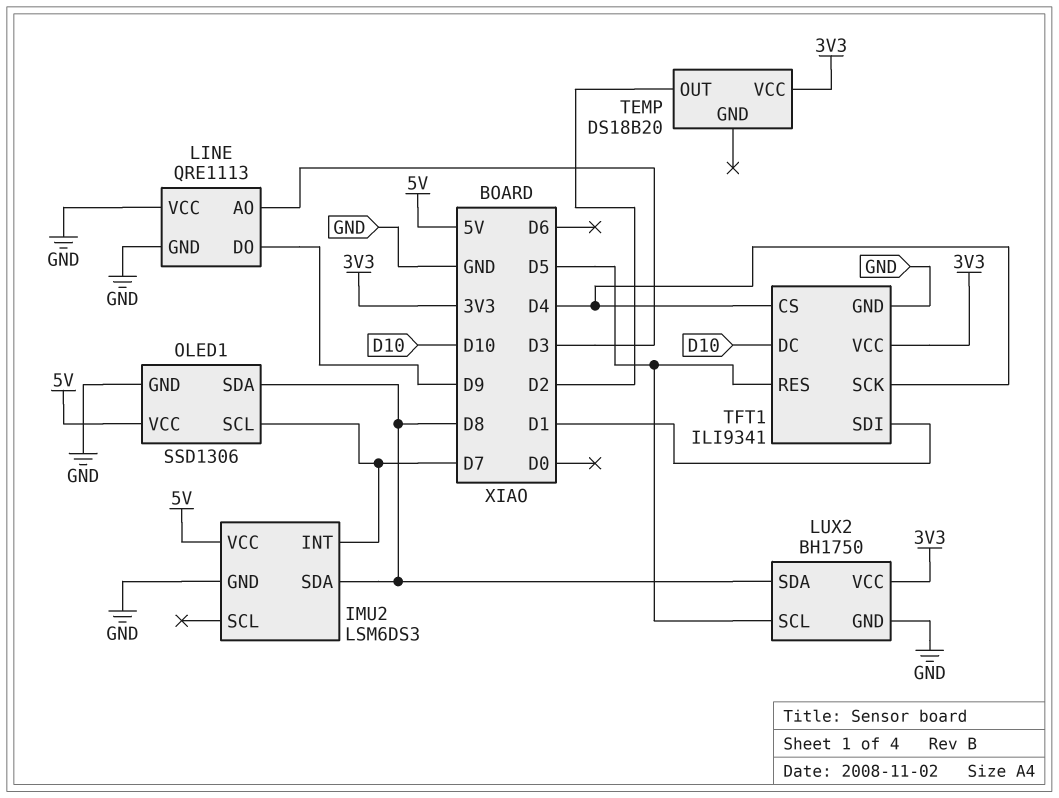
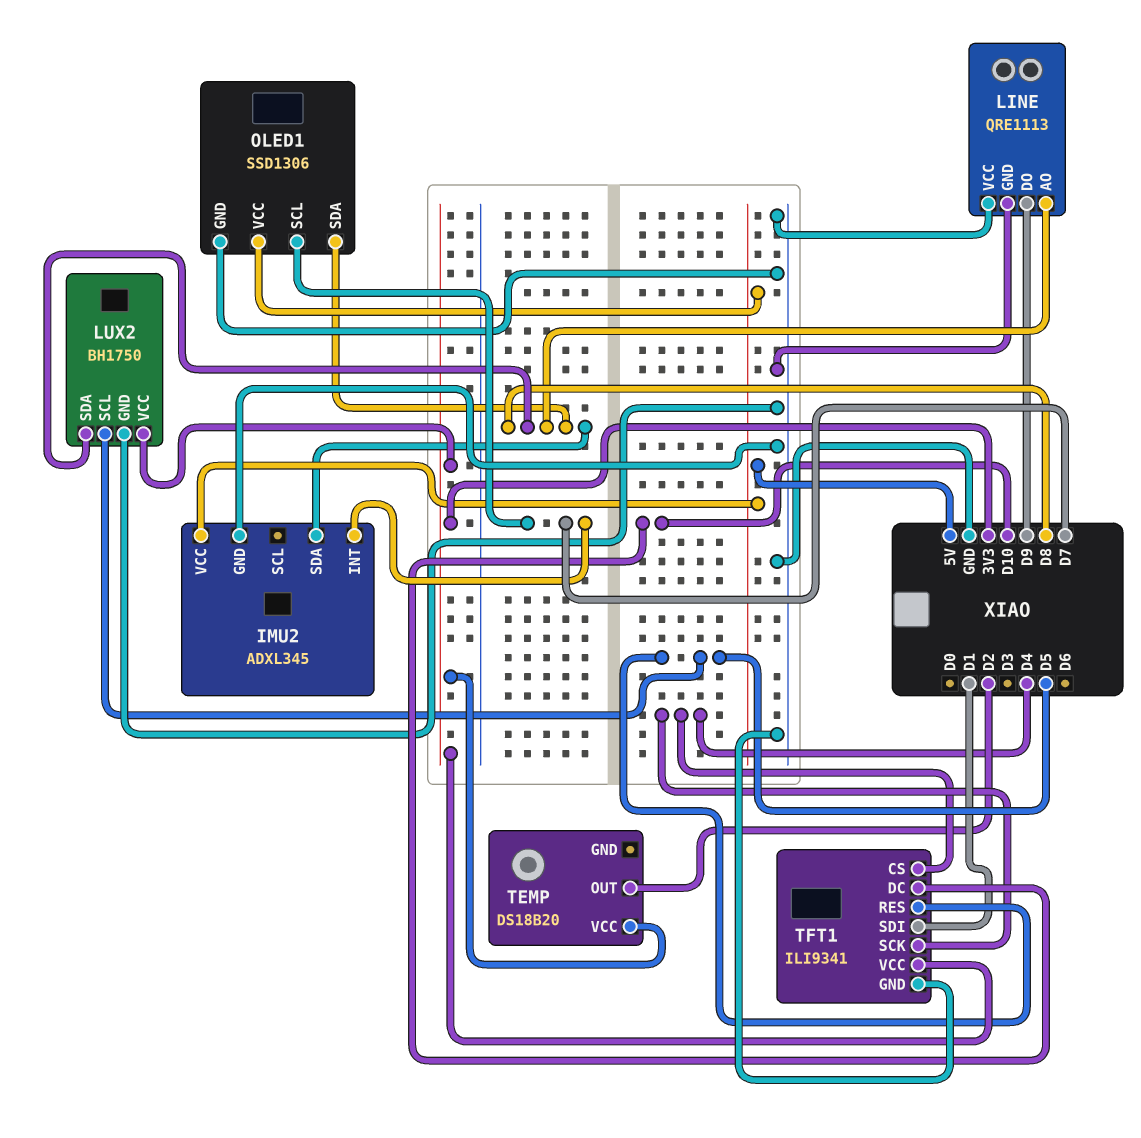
IMU2: LSM6DS3 -> ADXL345
LINE pin AO: D3 -> D8

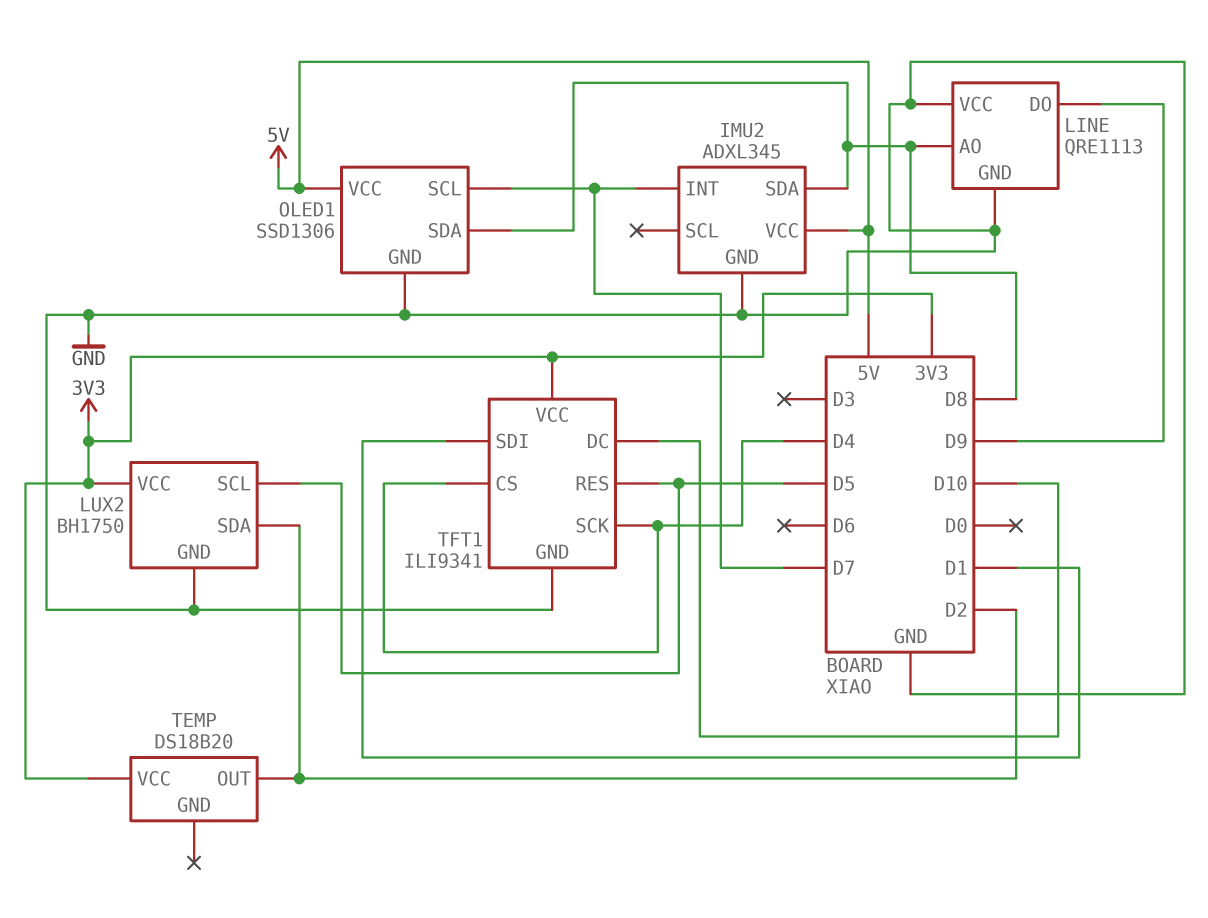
LUX2 pin SDA: D8 -> D2

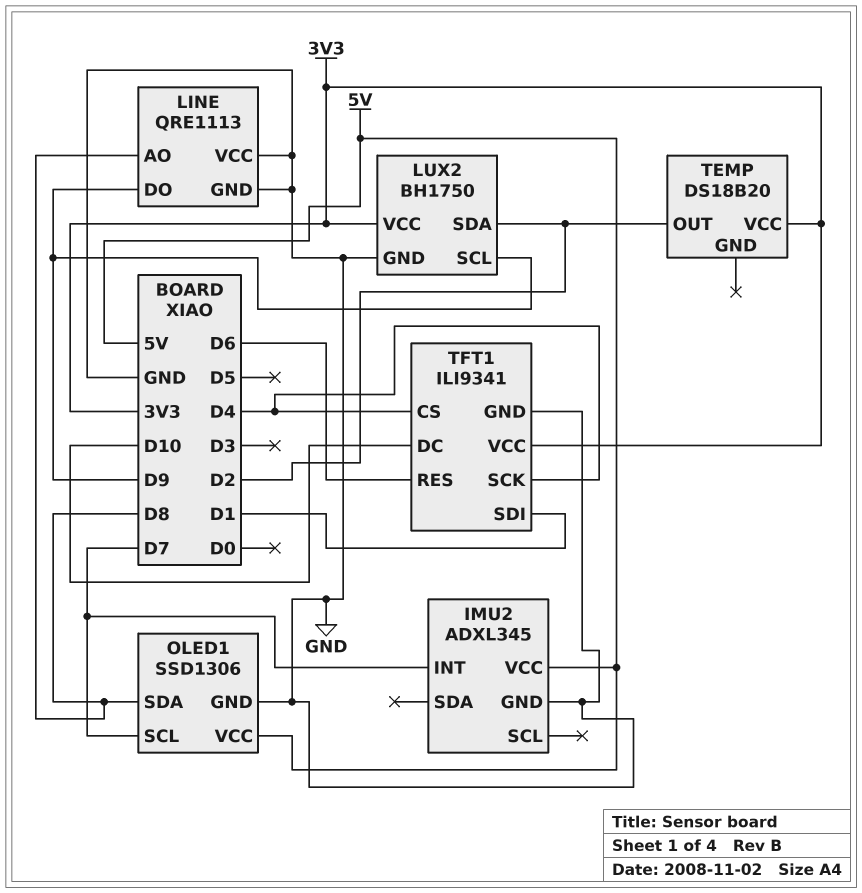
IMU2 pin SDA: D8 -> none
LUX2 pin SCL: D5 -> D9
TFT1 pin RES: D5 -> D6

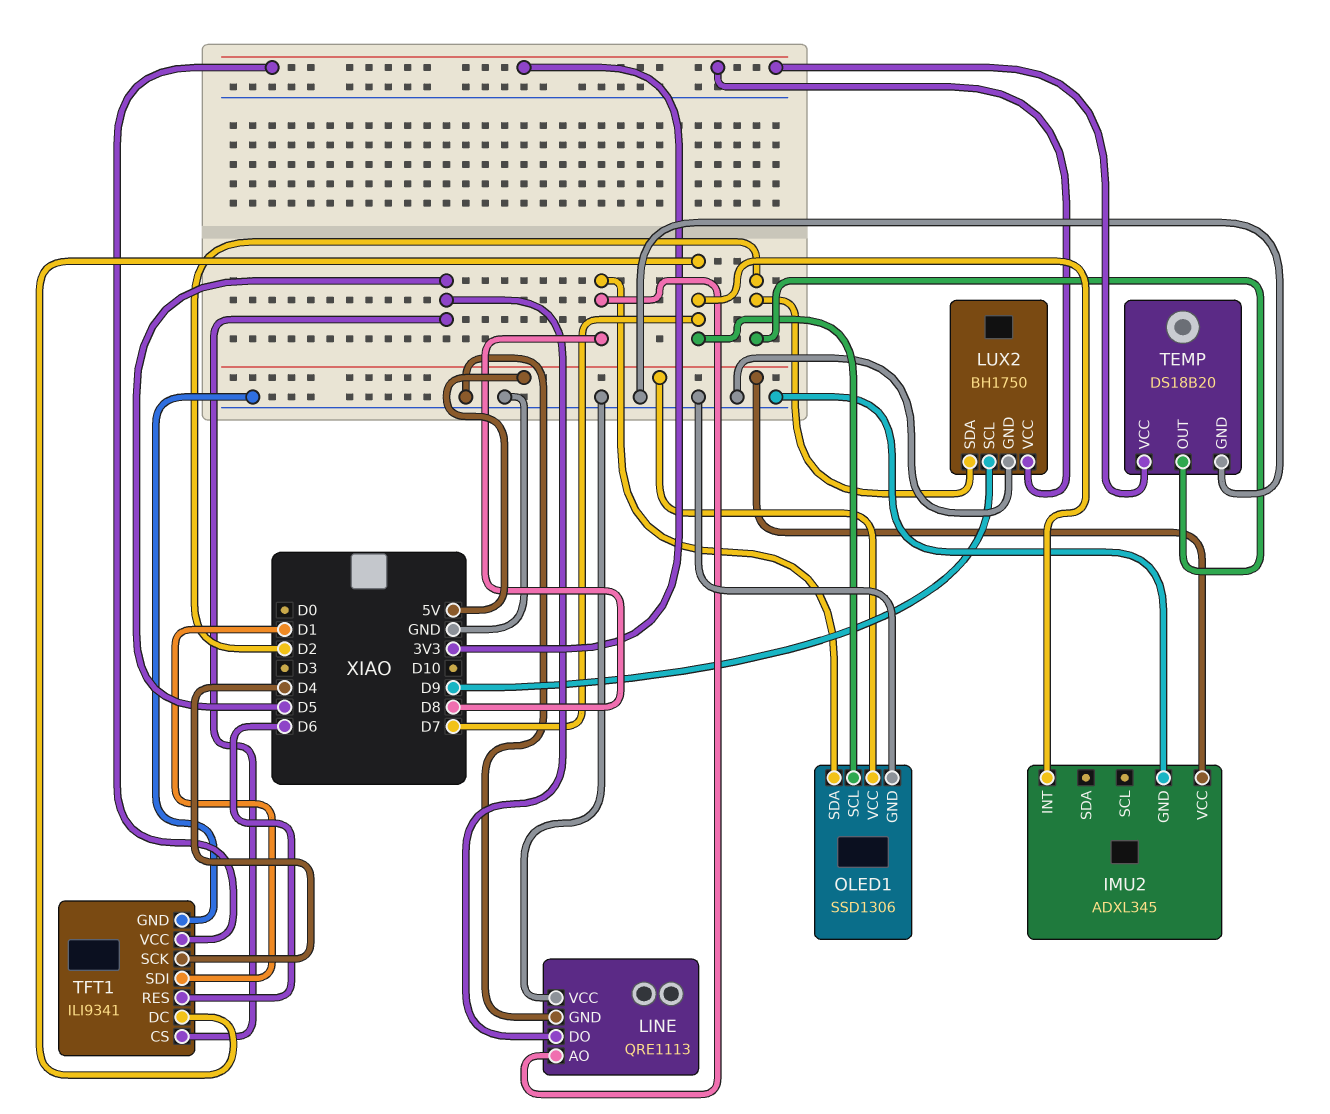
LINE pin DO: D9 -> D5
TEMP pin GND: none -> GND
TFT1 pin CS: D4 -> D5
TFT1 pin DC: D10 -> D7

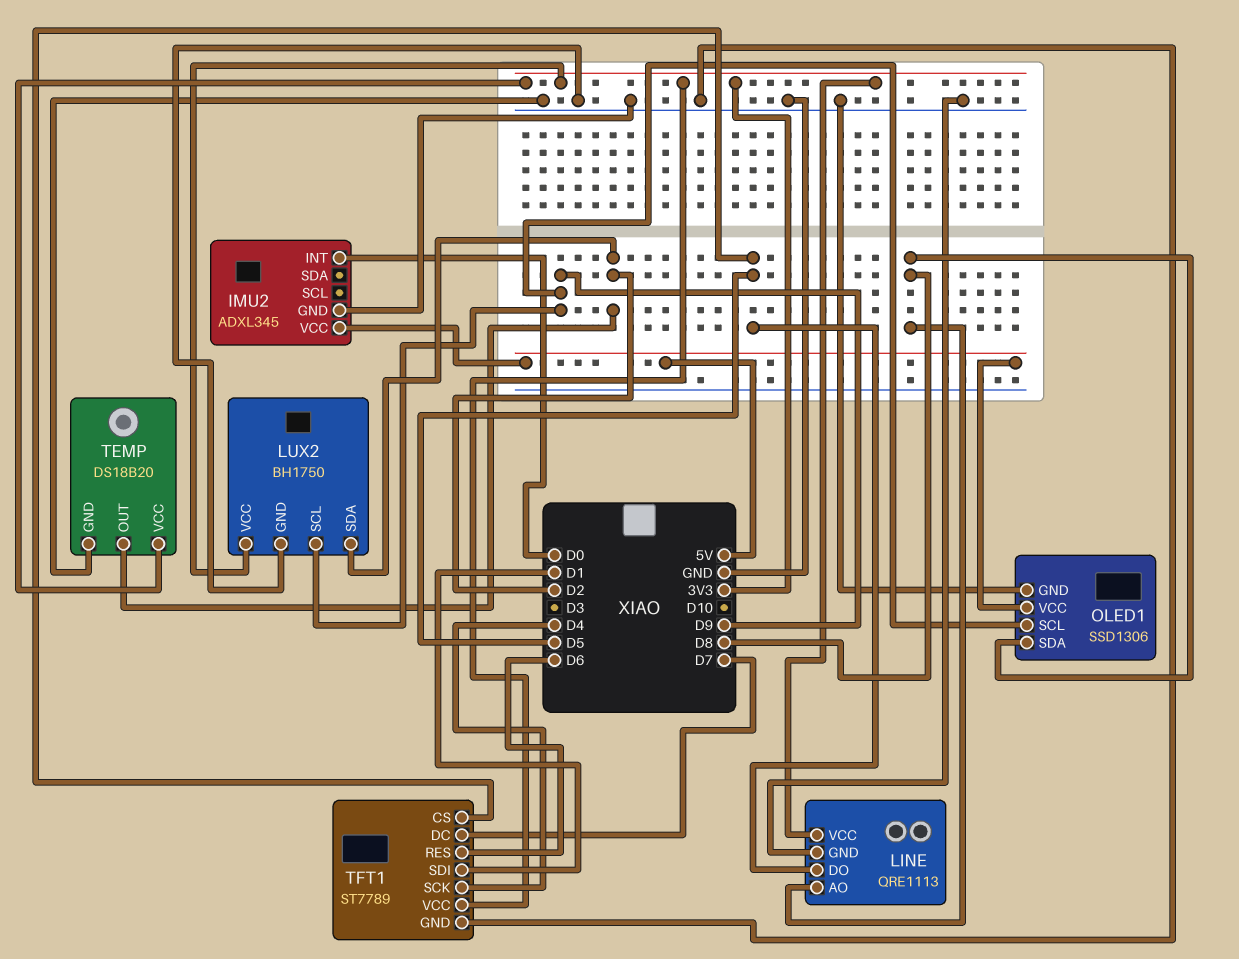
IMU2 pin INT: D7 -> D0
LINE pin VCC: GND -> 3V3
OLED1 pin SCL: D7 -> D9
TFT1: ILI9341 -> ST7789

